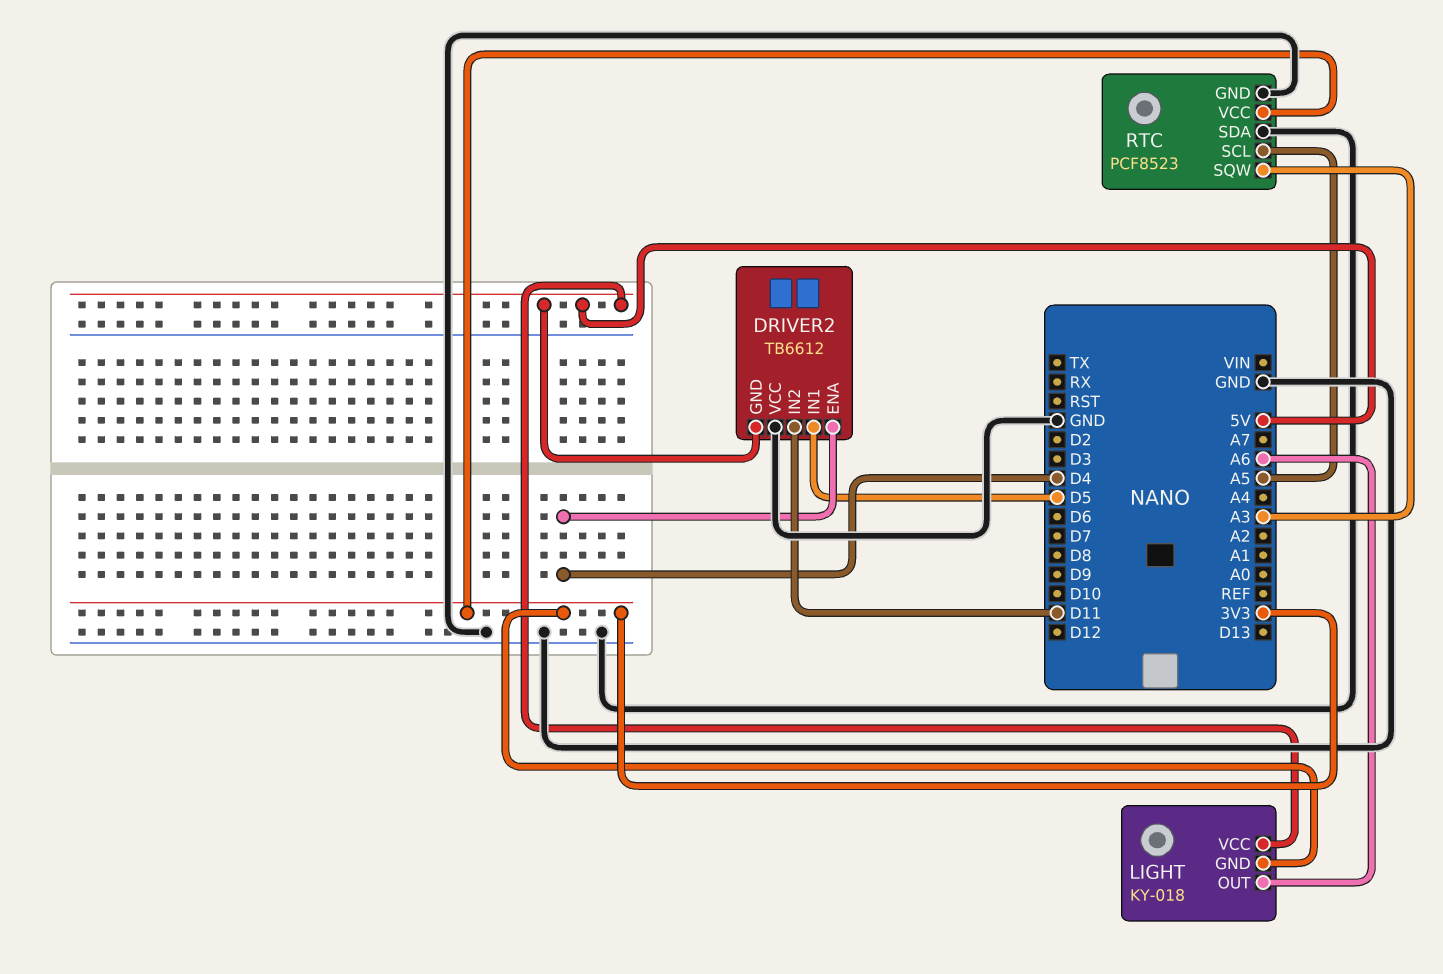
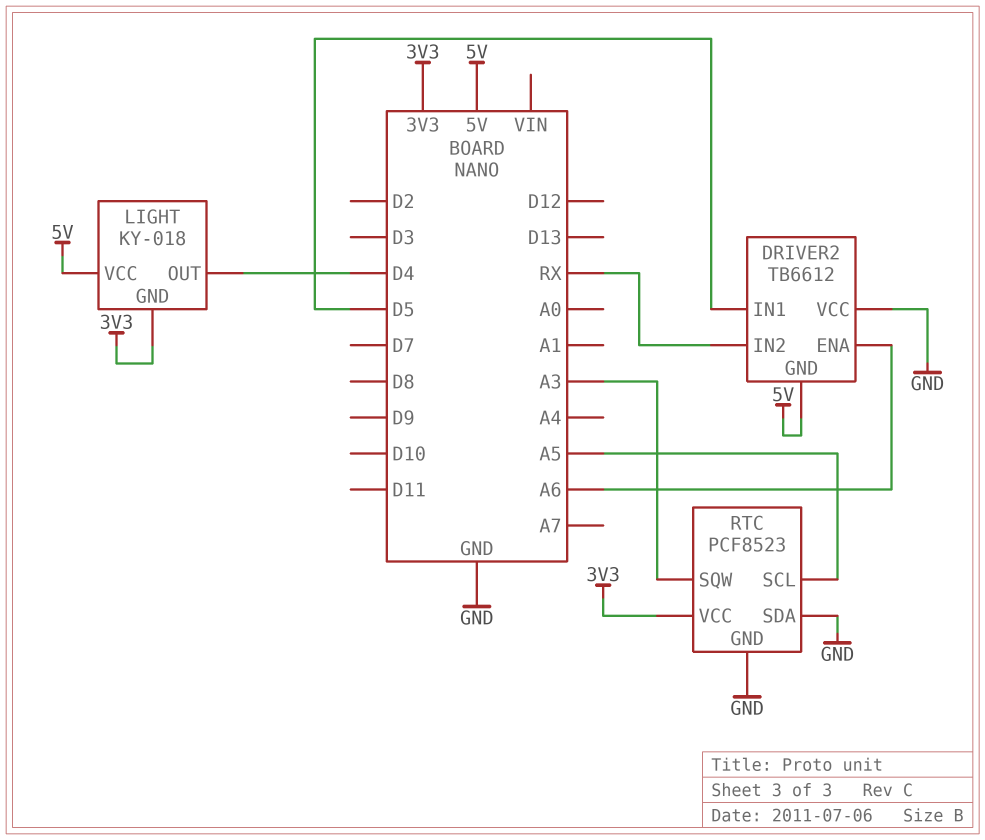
DRIVER2 pin ENA: D4 -> A6
DRIVER2 pin IN2: D11 -> RX
LIGHT pin OUT: A6 -> D4

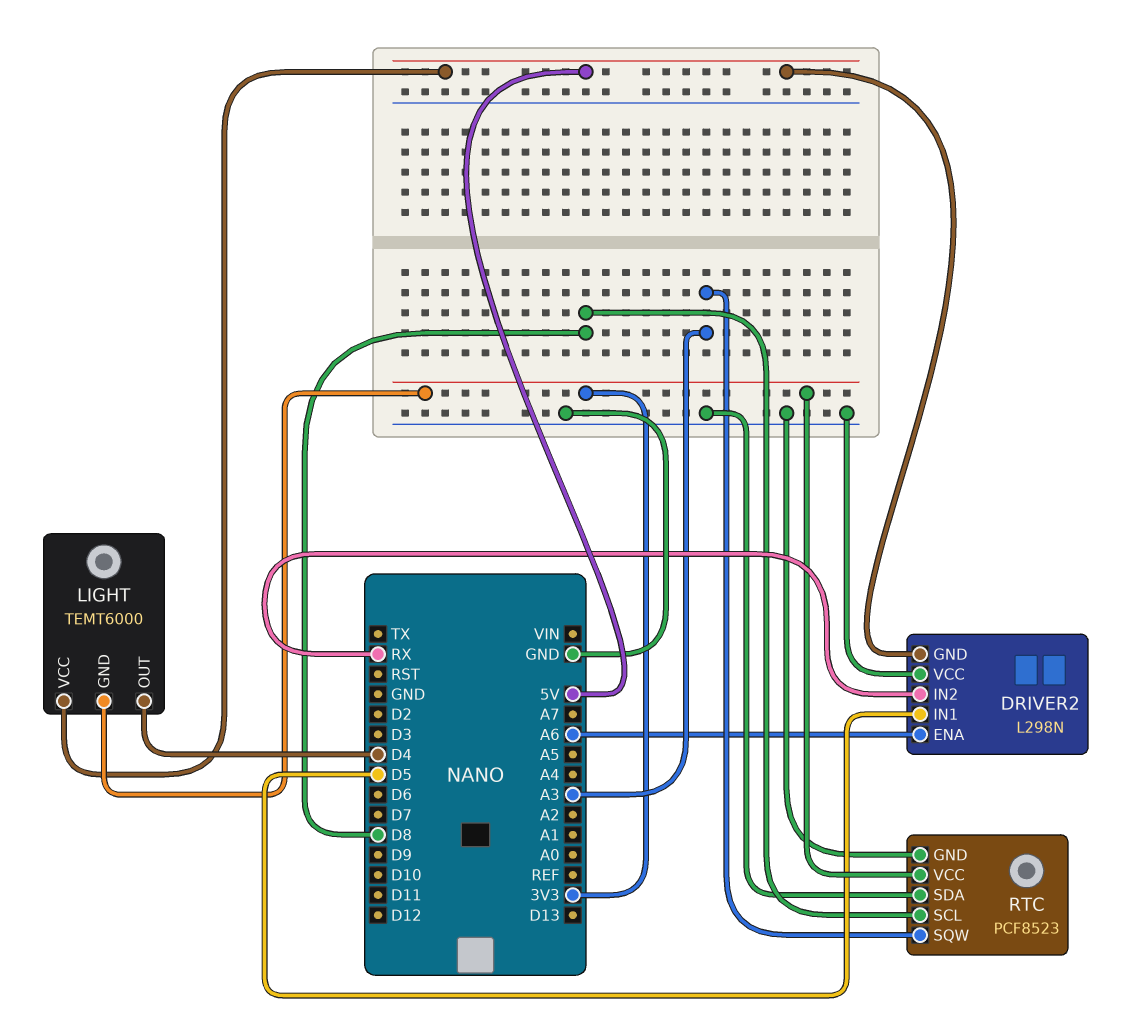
DRIVER2: TB6612 -> L298N
LIGHT: KY-018 -> TEMT6000
RTC pin SCL: A5 -> D8

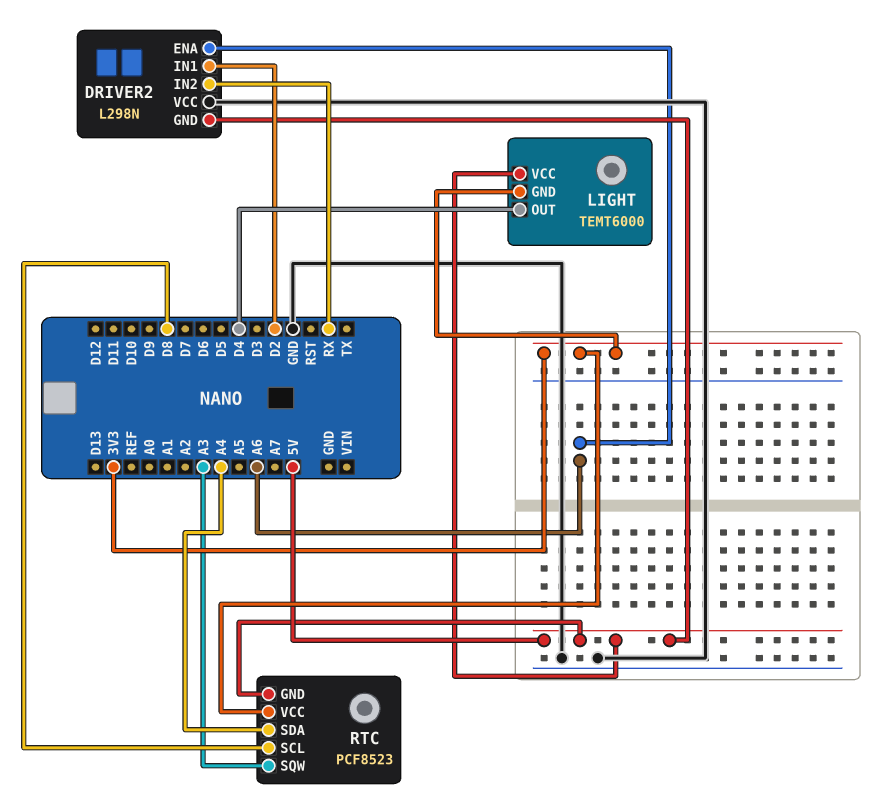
DRIVER2 pin IN1: D5 -> D2
RTC pin GND: GND -> 5V
RTC pin SDA: GND -> A4

